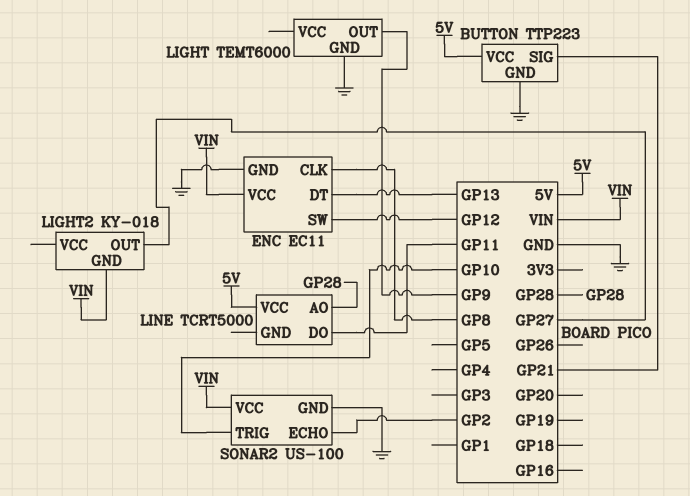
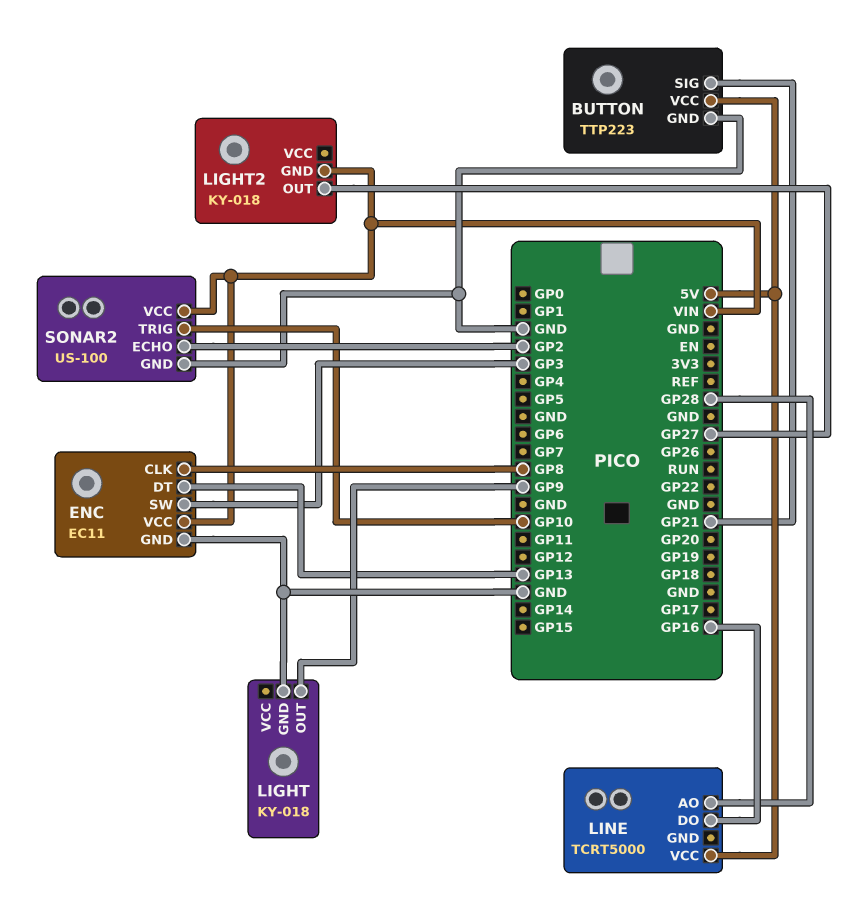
ENC pin SW: GP12 -> GP3
LIGHT: TEMT6000 -> KY-018
LINE pin DO: GP11 -> GP16

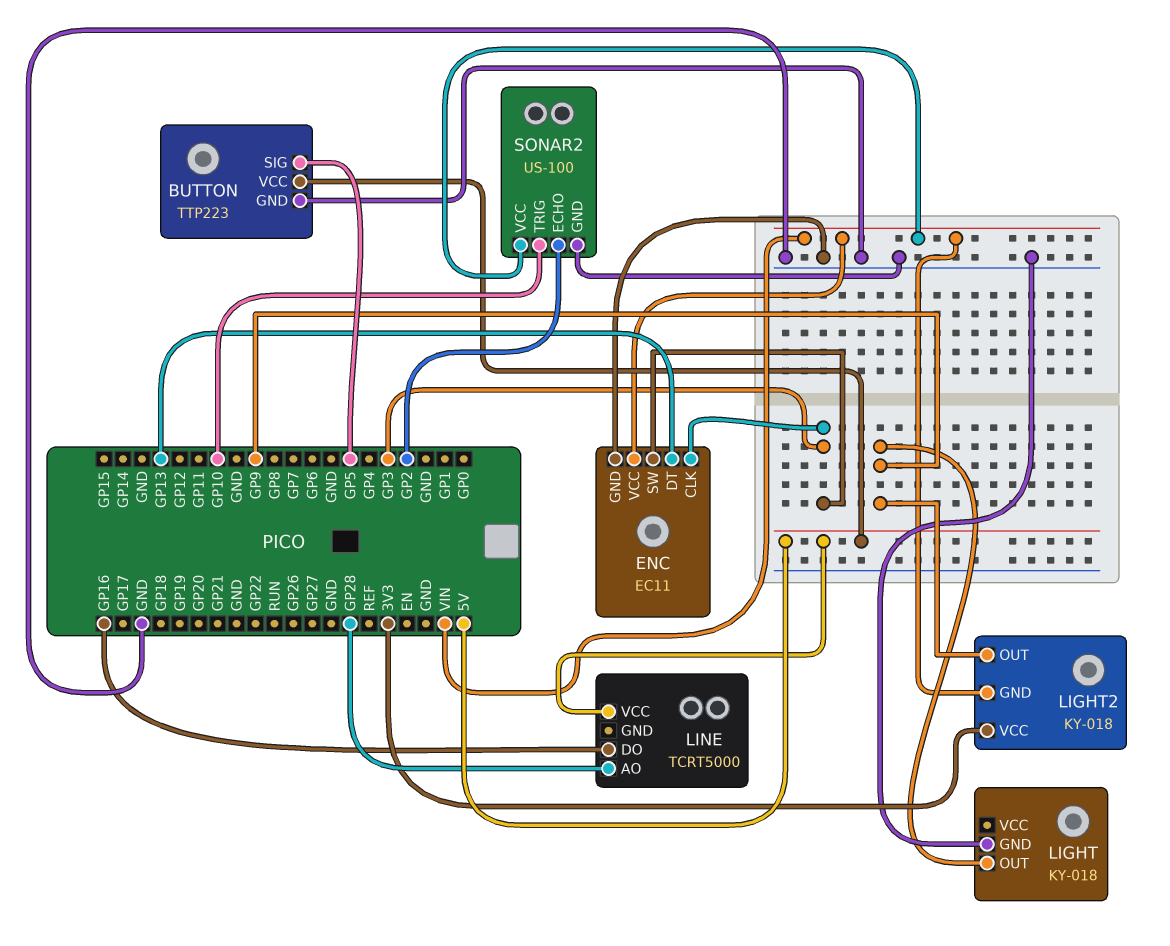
BUTTON pin SIG: GP21 -> GP5
ENC pin CLK: GP8 -> GP3
LIGHT2 pin OUT: GP27 -> GP9
LIGHT2 pin VCC: none -> 3V3

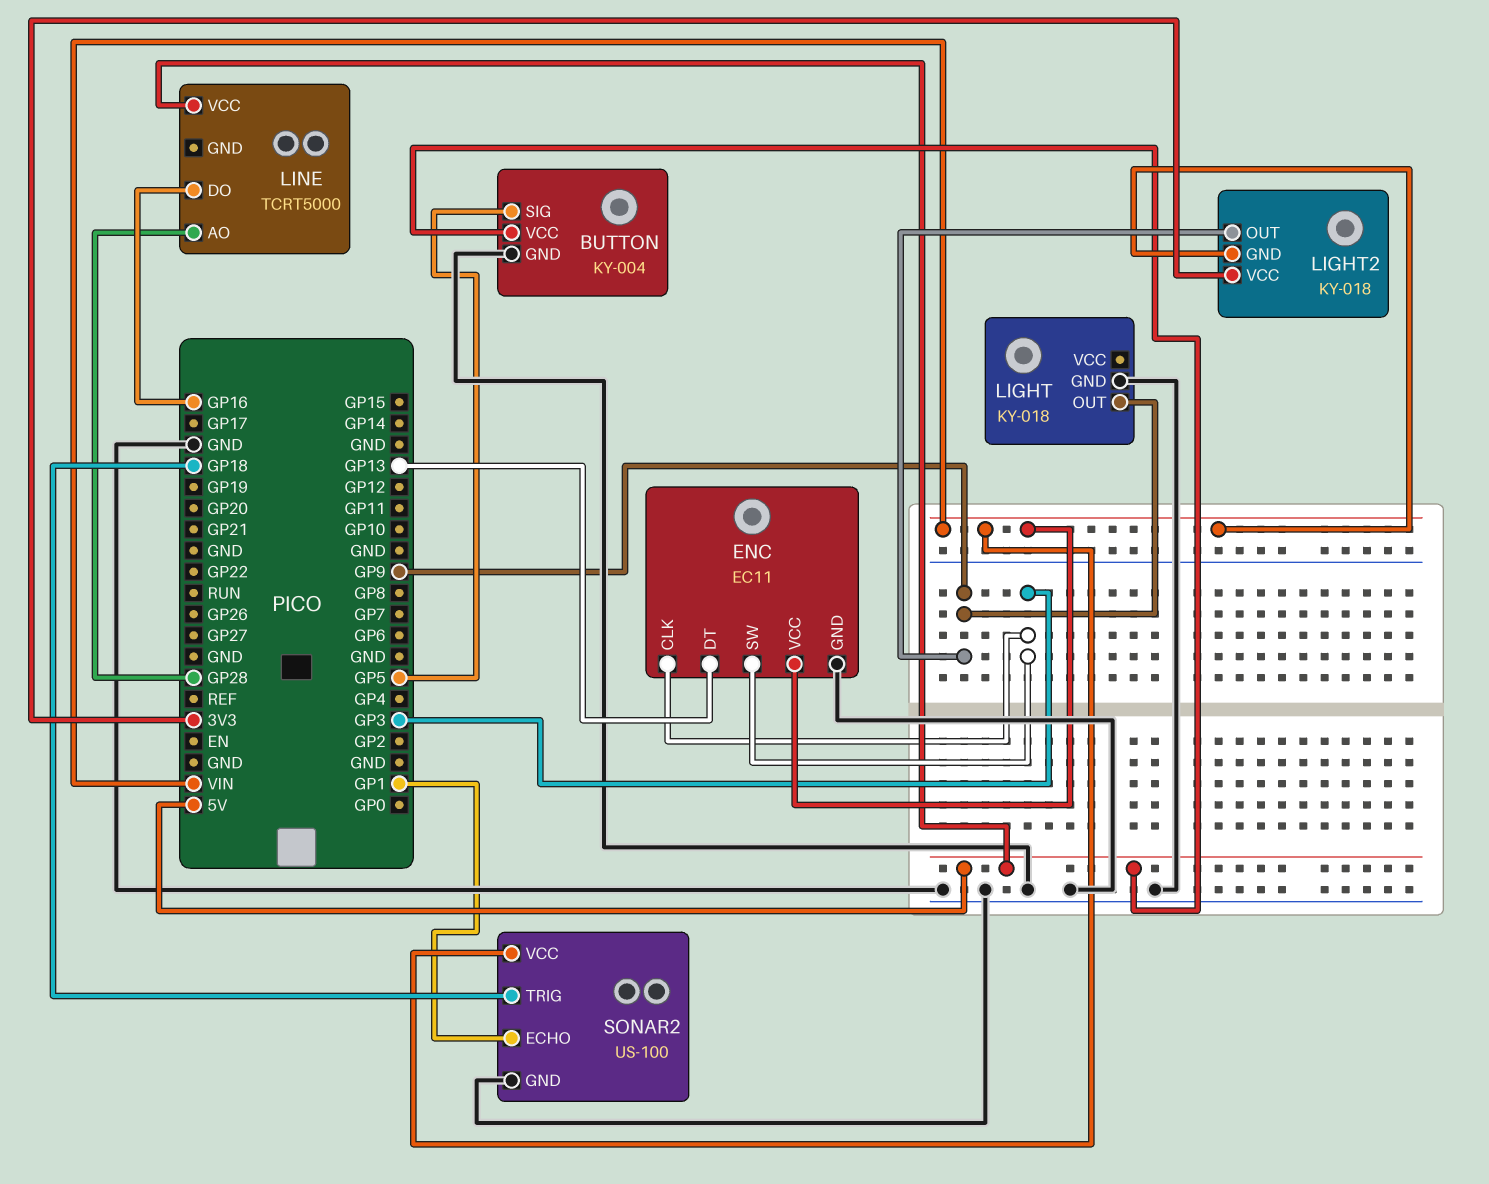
BUTTON: TTP223 -> KY-004
SONAR2 pin ECHO: GP2 -> GP1
SONAR2 pin TRIG: GP10 -> GP18

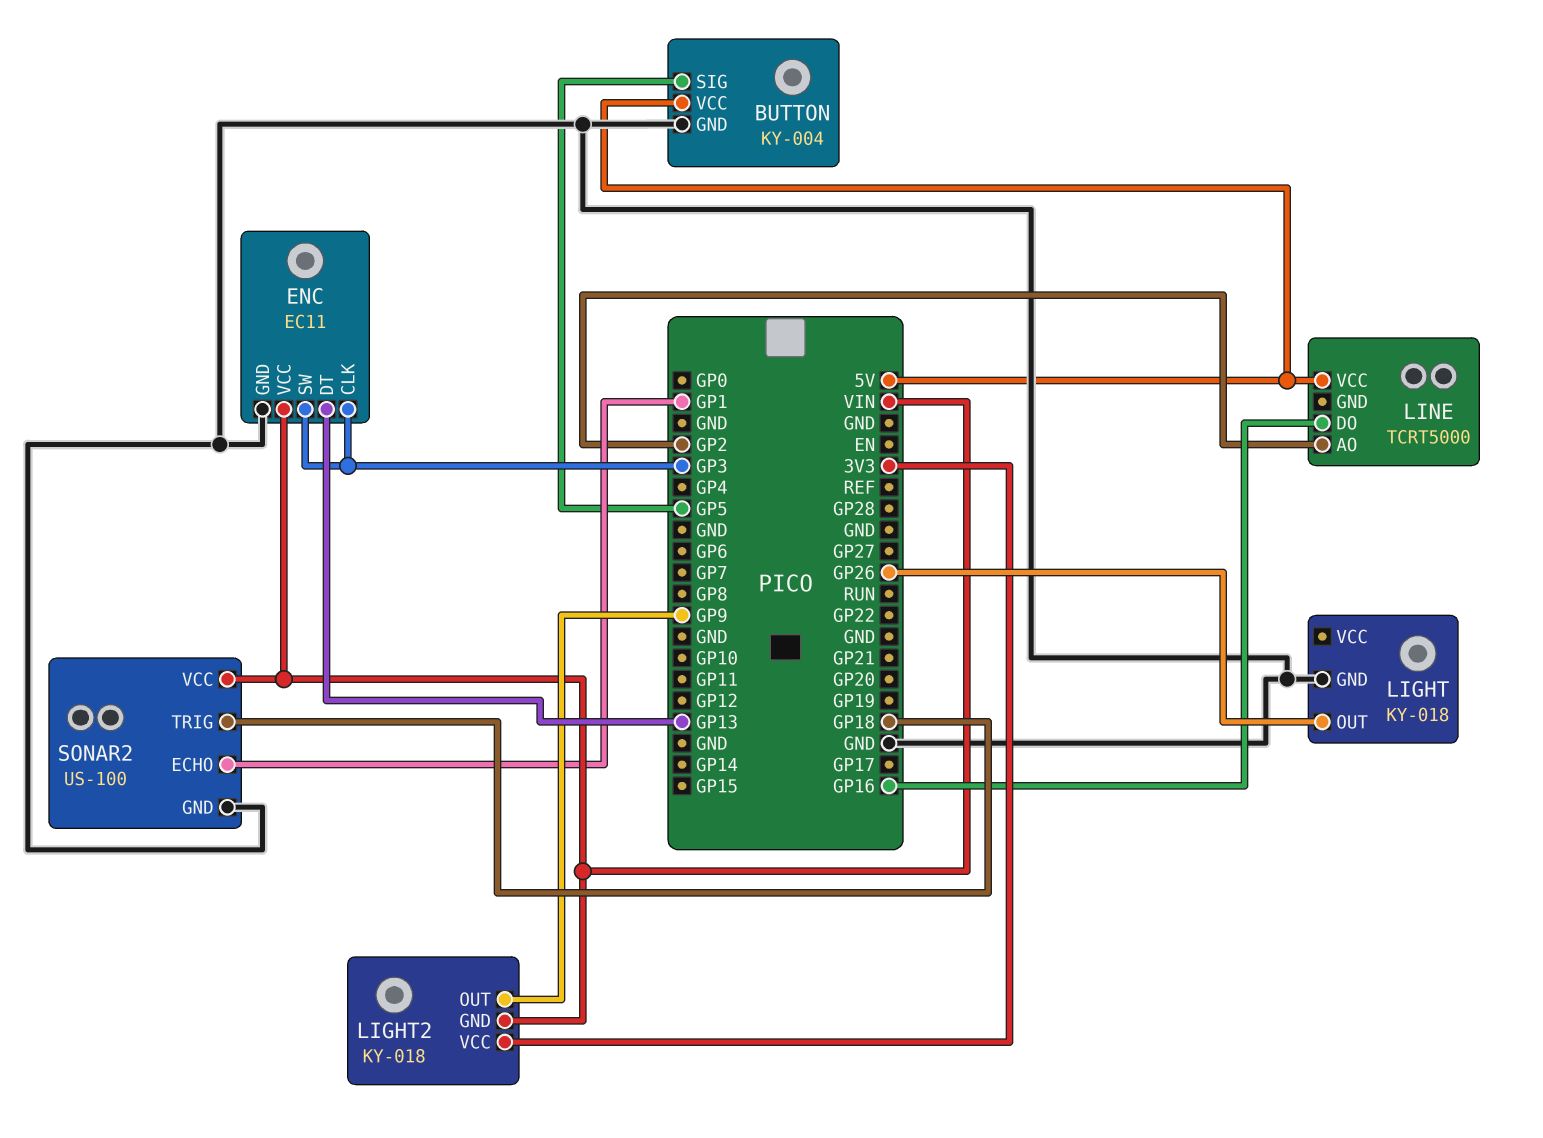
LIGHT pin OUT: GP9 -> GP26
LINE pin AO: GP28 -> GP2

